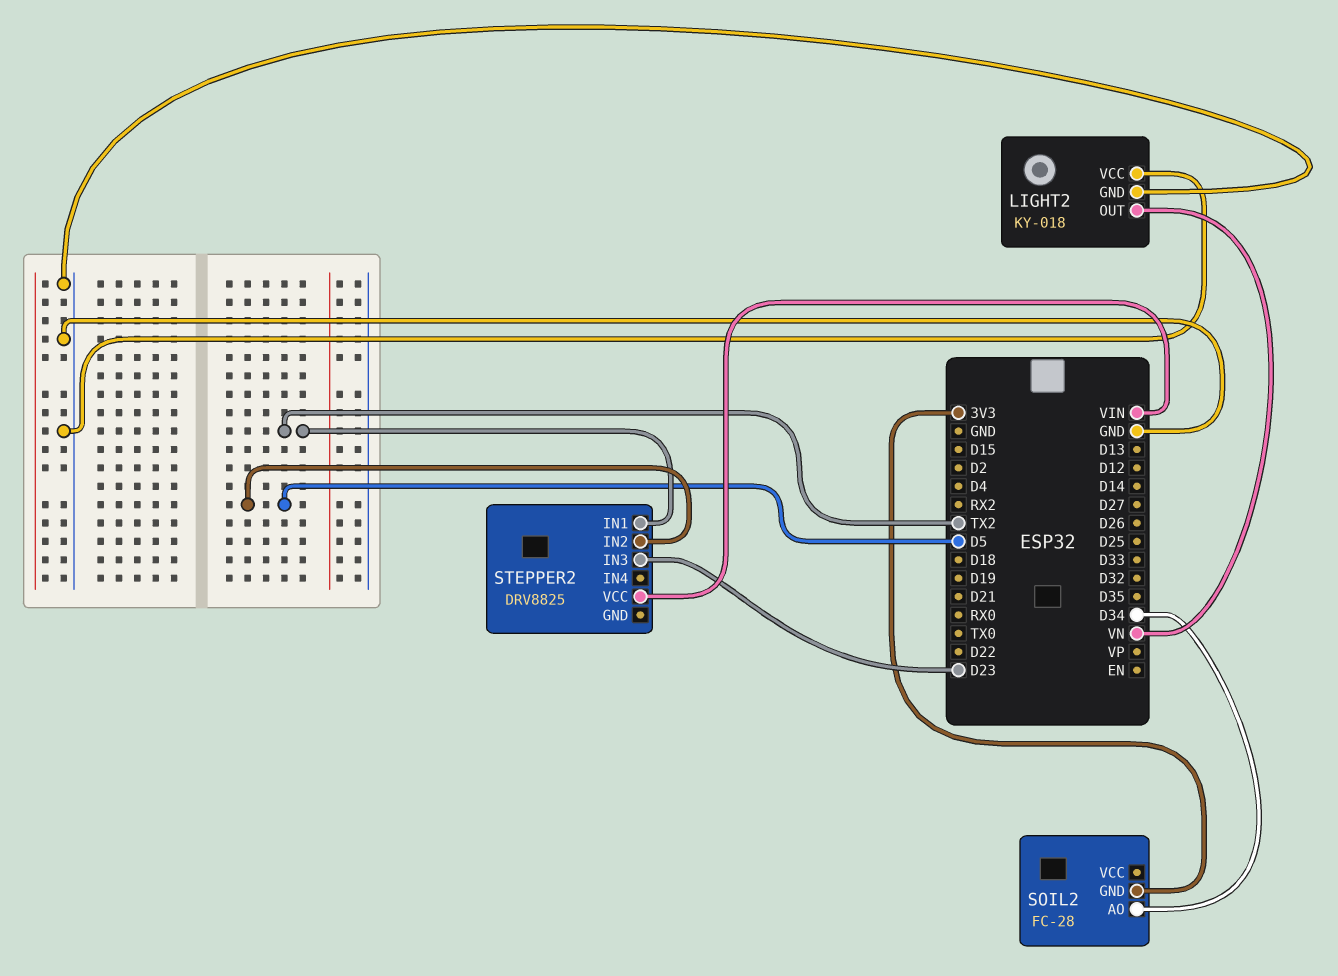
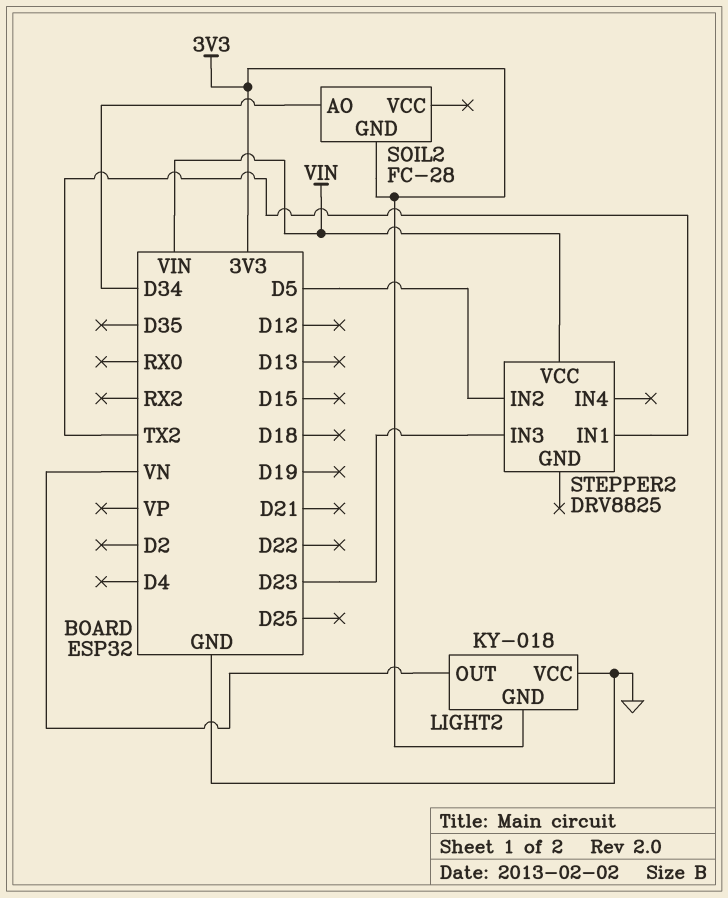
LIGHT2 pin GND: GND -> 3V3

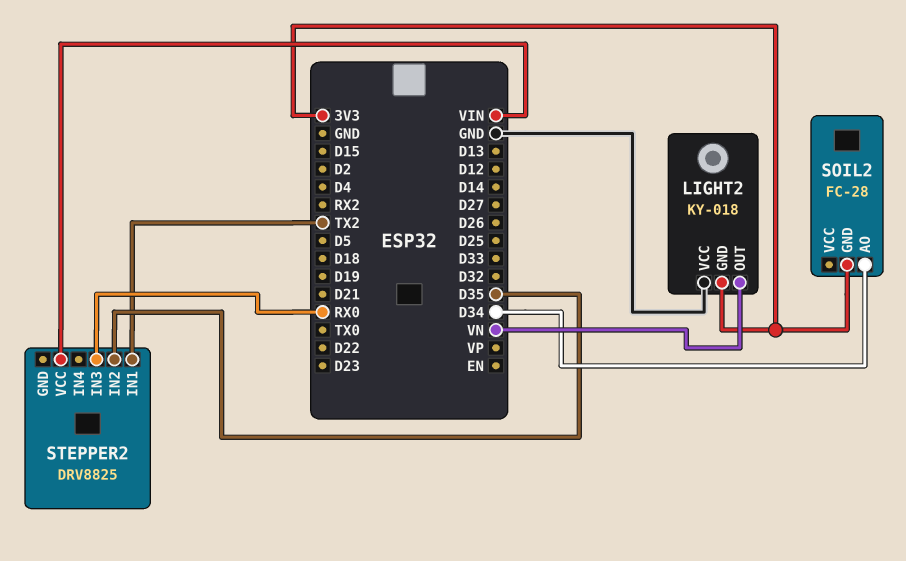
STEPPER2 pin IN2: D5 -> D35
STEPPER2 pin IN3: D23 -> RX0

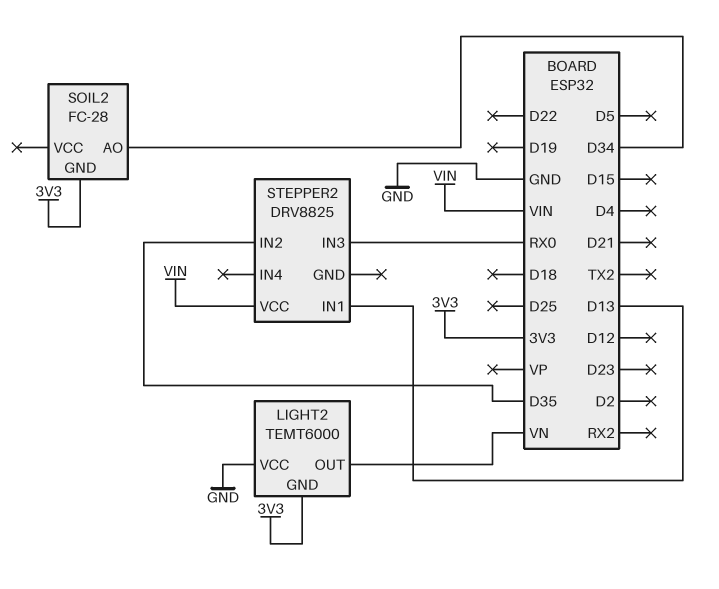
LIGHT2: KY-018 -> TEMT6000
STEPPER2 pin IN1: TX2 -> D13

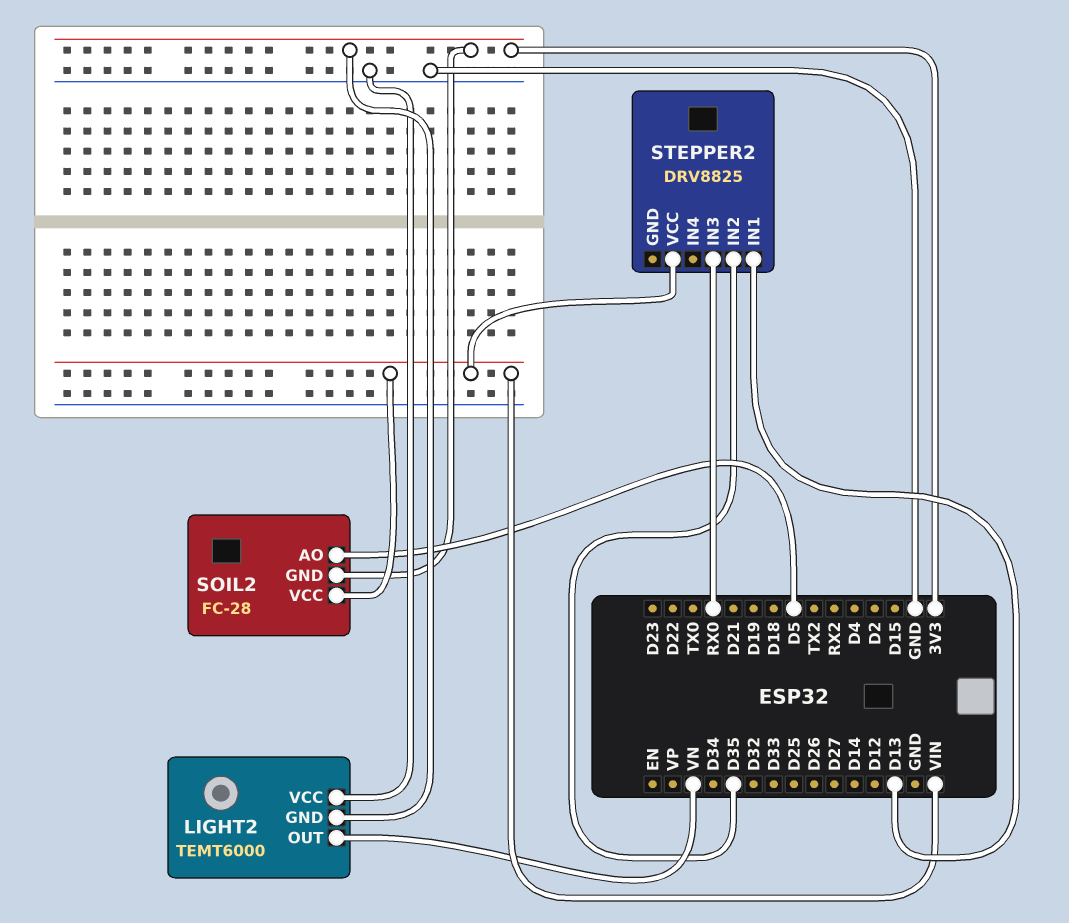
SOIL2 pin AO: D34 -> D5
SOIL2 pin VCC: none -> VIN

